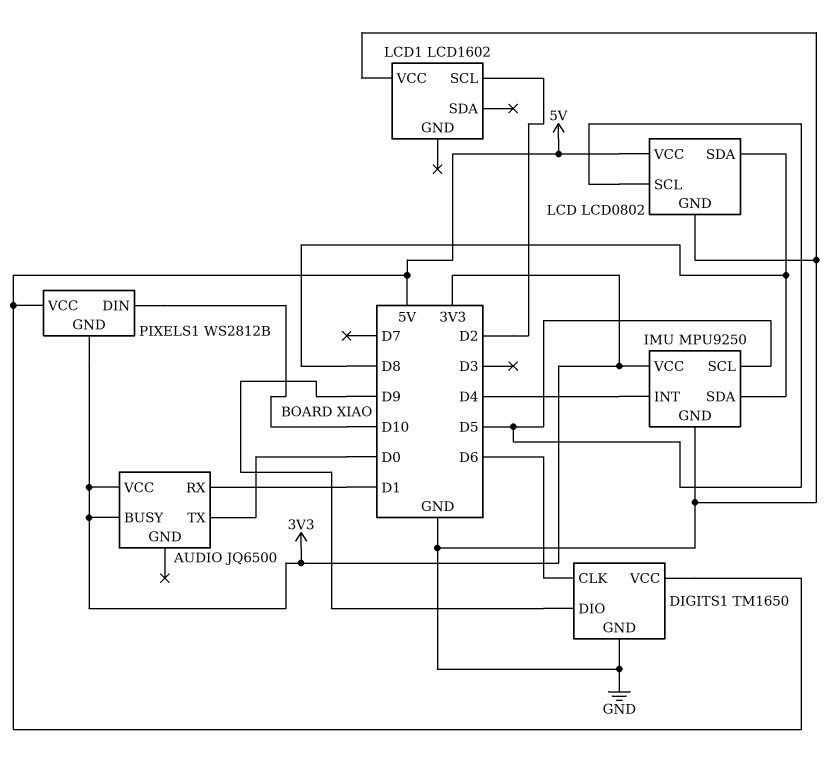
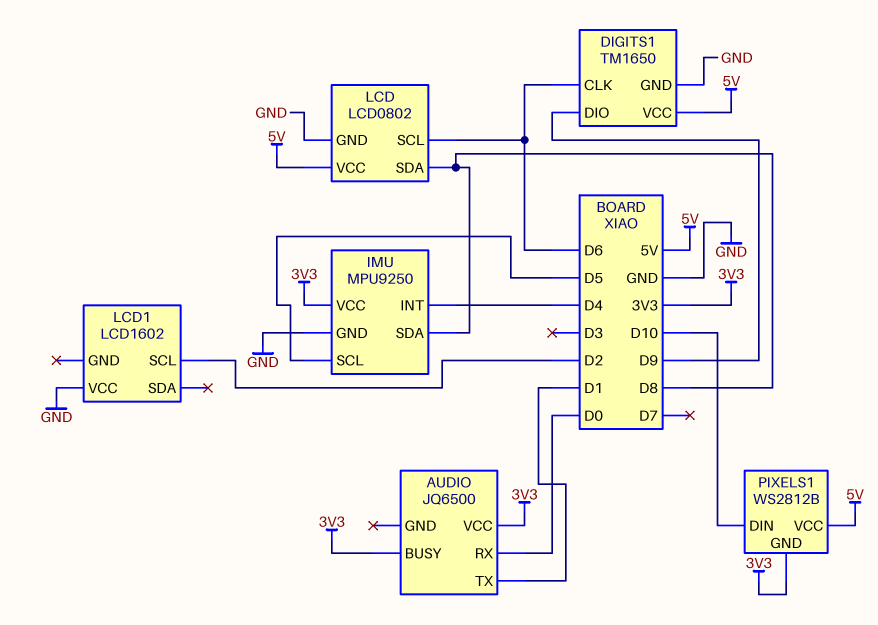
AUDIO pin RX: D1 -> D0
AUDIO pin TX: D0 -> D1
LCD pin SCL: D5 -> D6

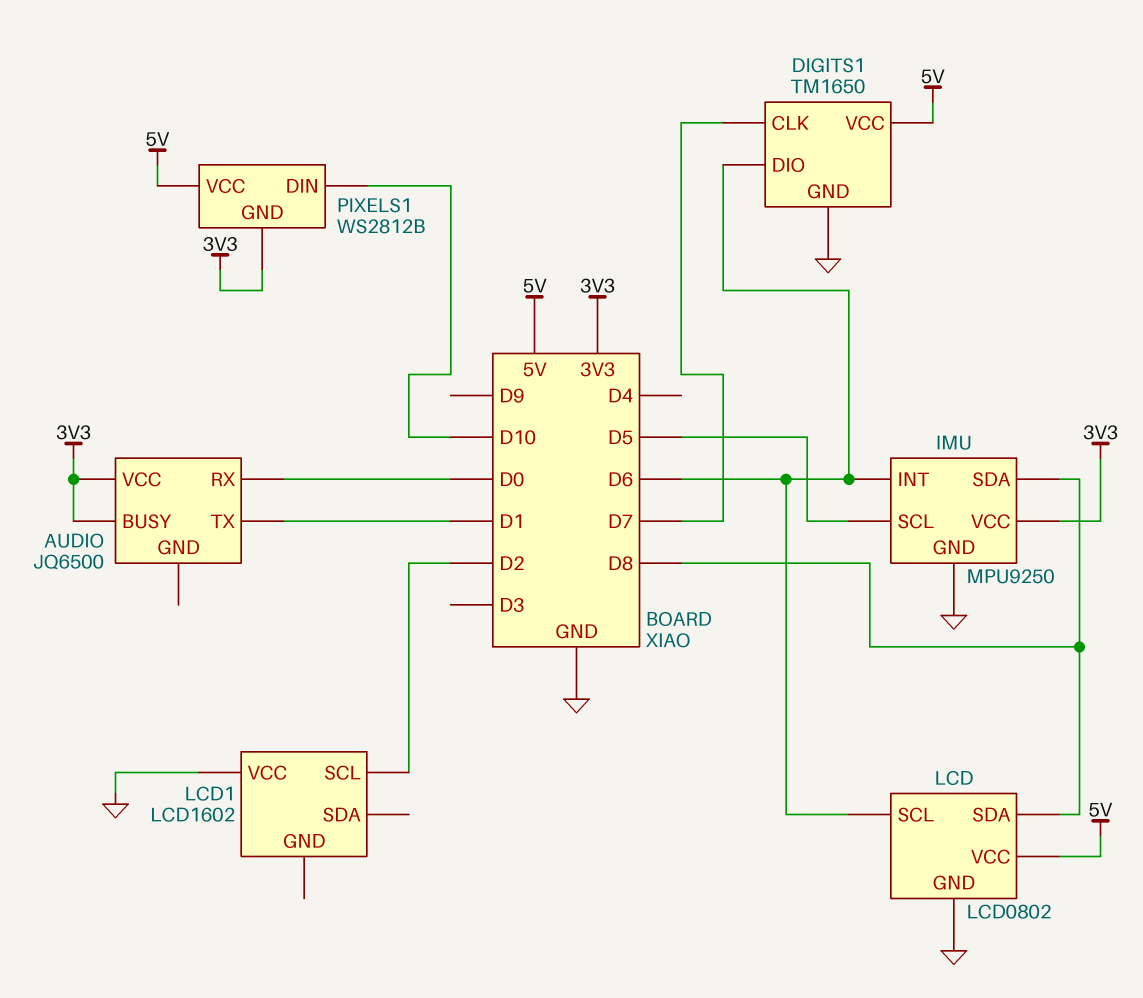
DIGITS1 pin CLK: D6 -> D7
DIGITS1 pin DIO: D9 -> D6
IMU pin INT: D4 -> D6

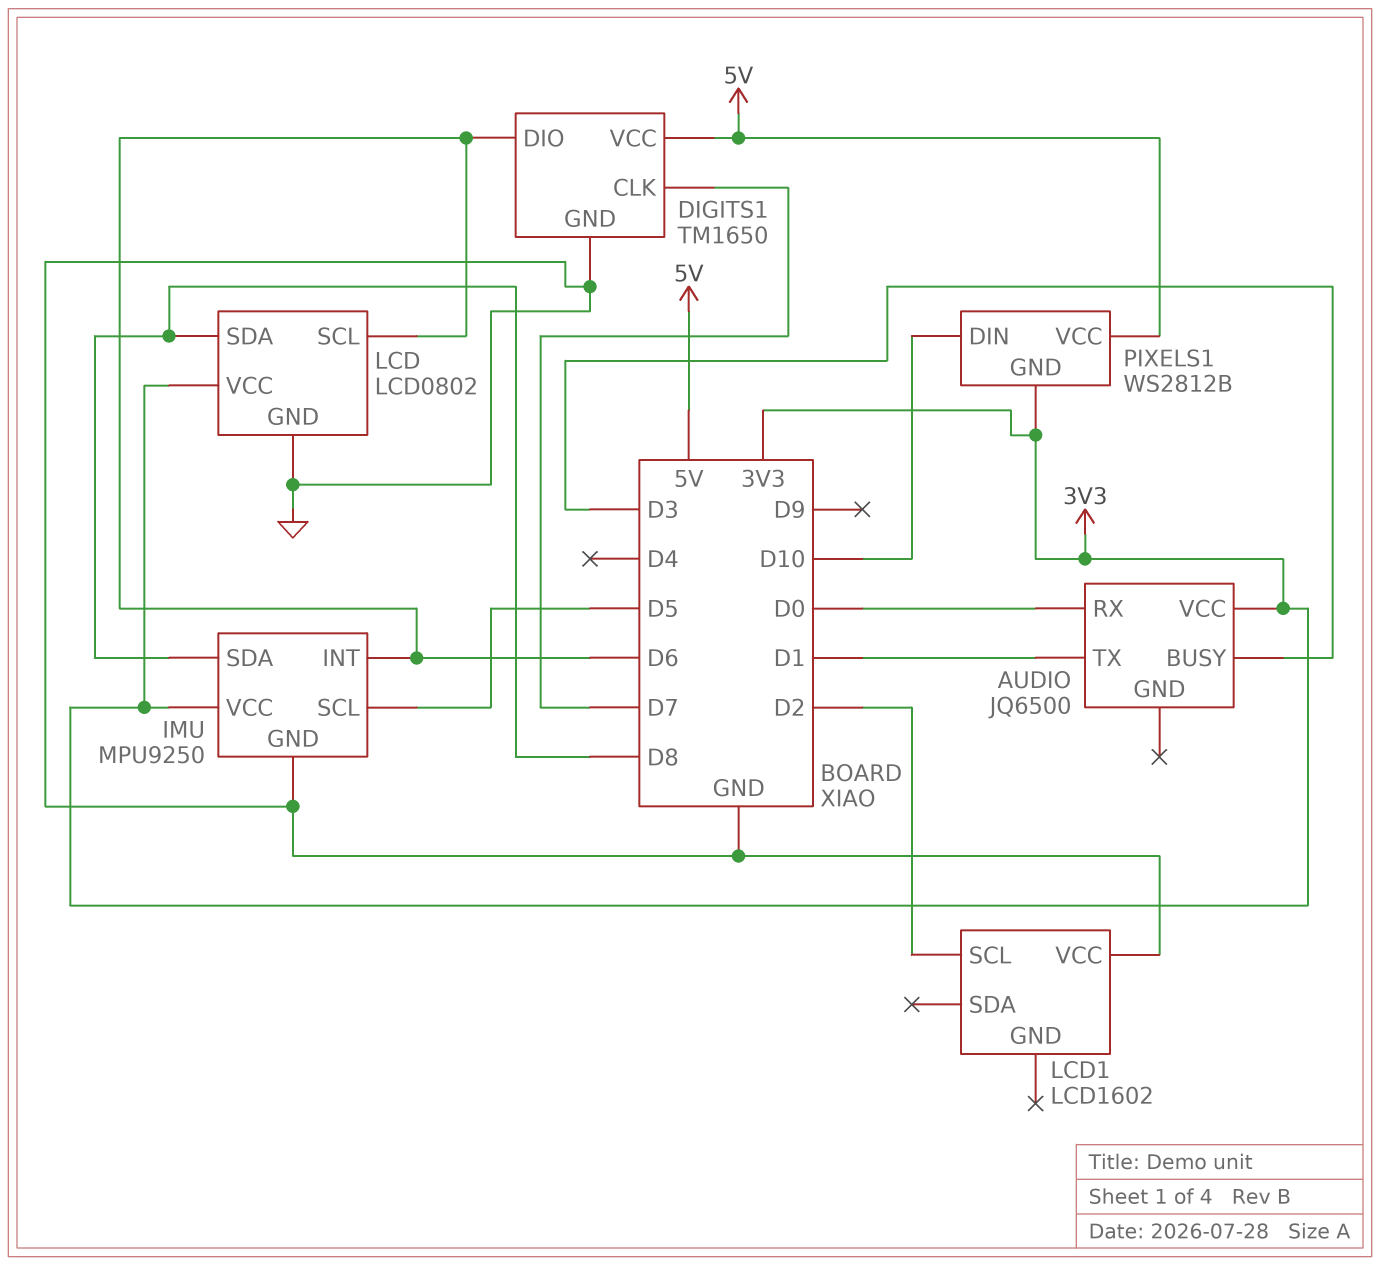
AUDIO pin BUSY: 3V3 -> D3
LCD pin VCC: 5V -> 3V3

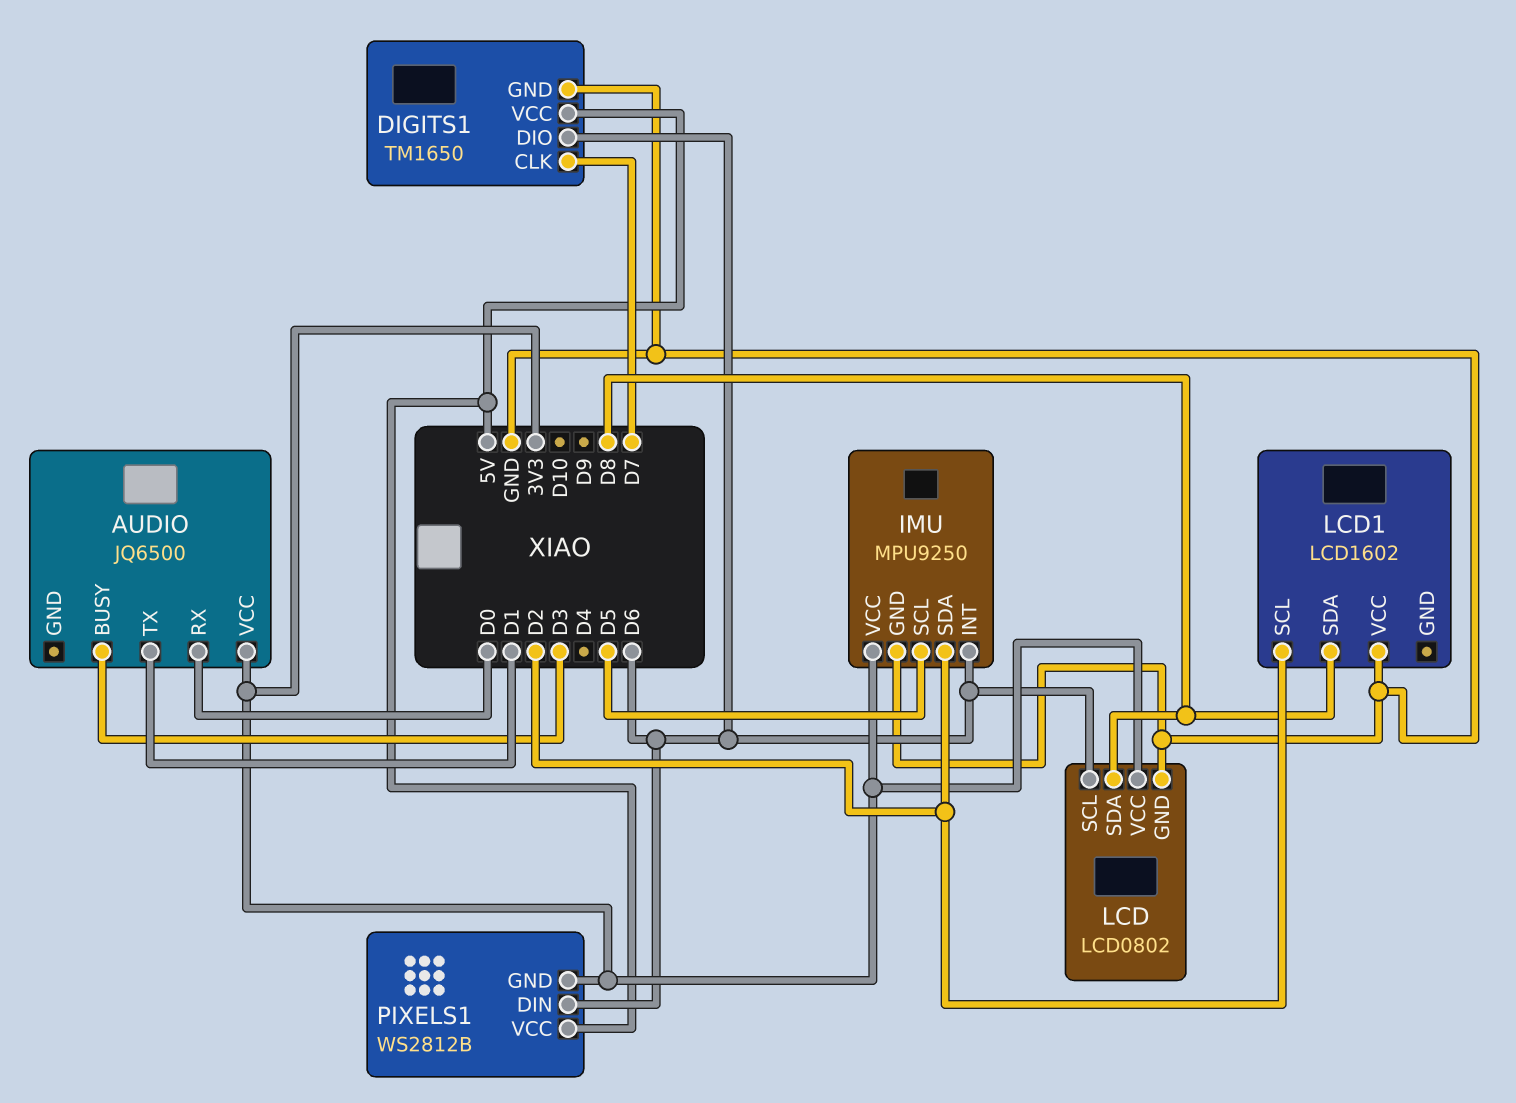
IMU pin SDA: D8 -> D2
LCD1 pin SDA: none -> D8
PIXELS1 pin DIN: D10 -> D6

